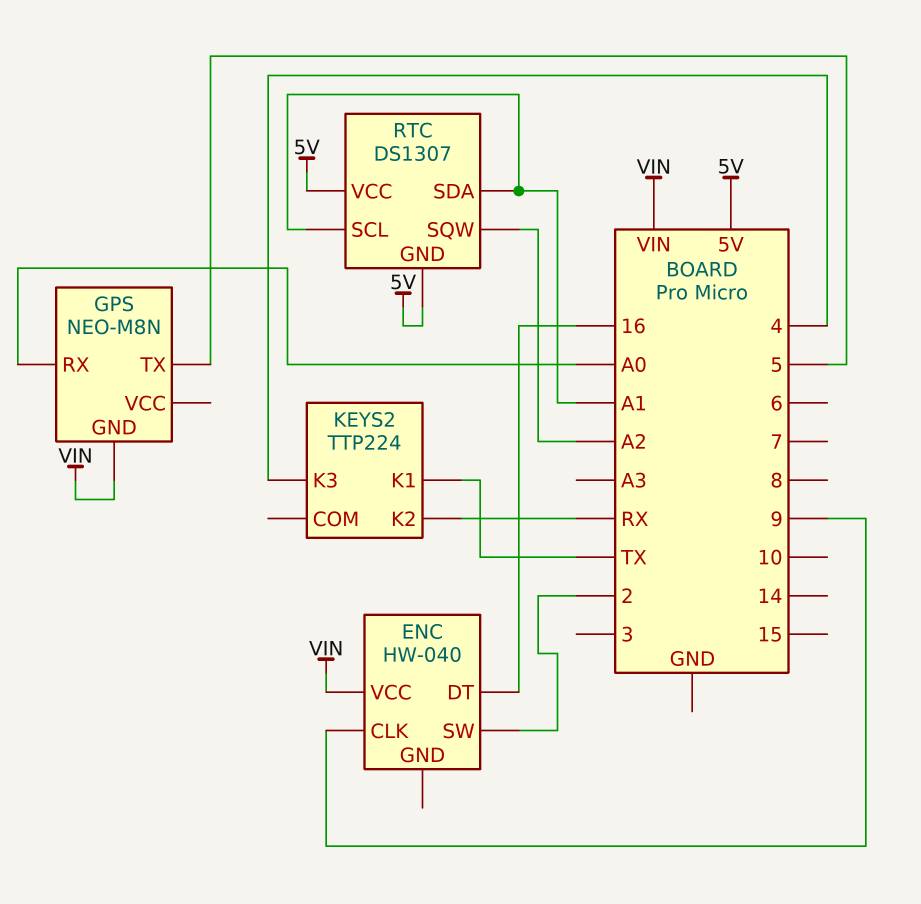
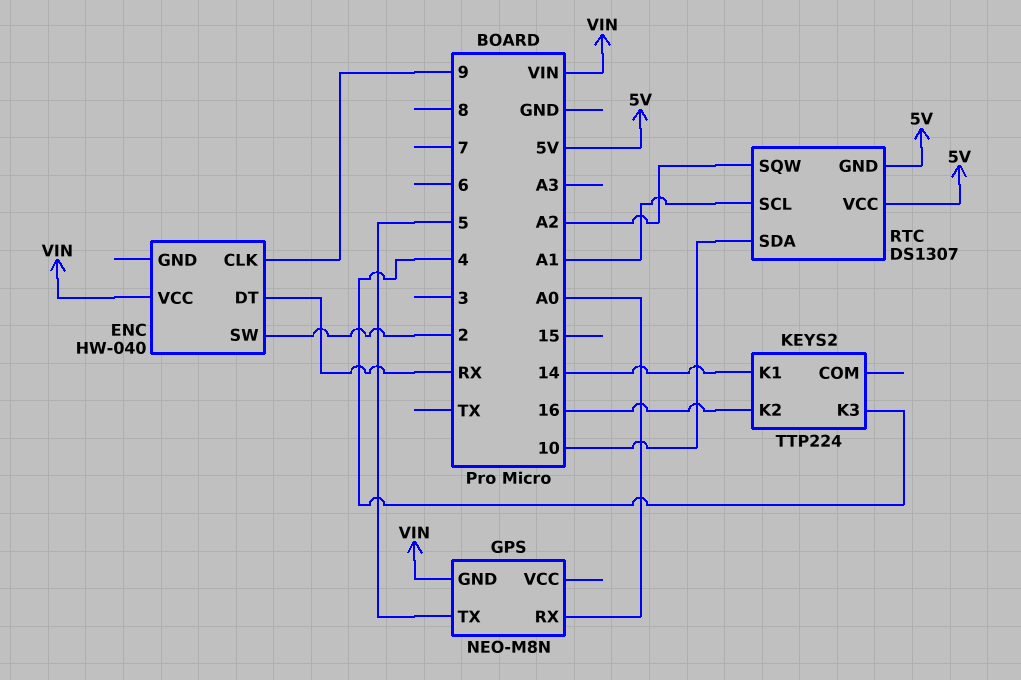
ENC pin DT: 16 -> RX
KEYS2 pin K1: TX -> 14
KEYS2 pin K2: RX -> 16
RTC pin SDA: A1 -> 10

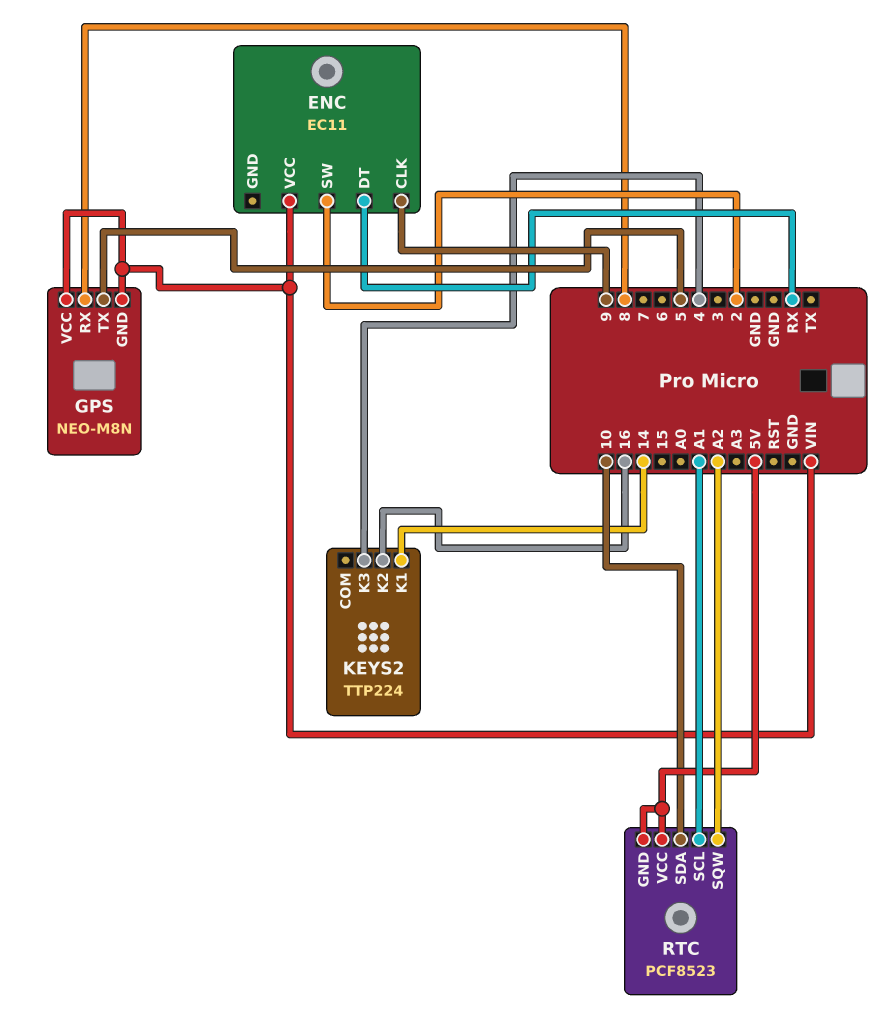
ENC: HW-040 -> EC11
GPS pin RX: A0 -> 8
GPS pin VCC: none -> VIN
RTC: DS1307 -> PCF8523

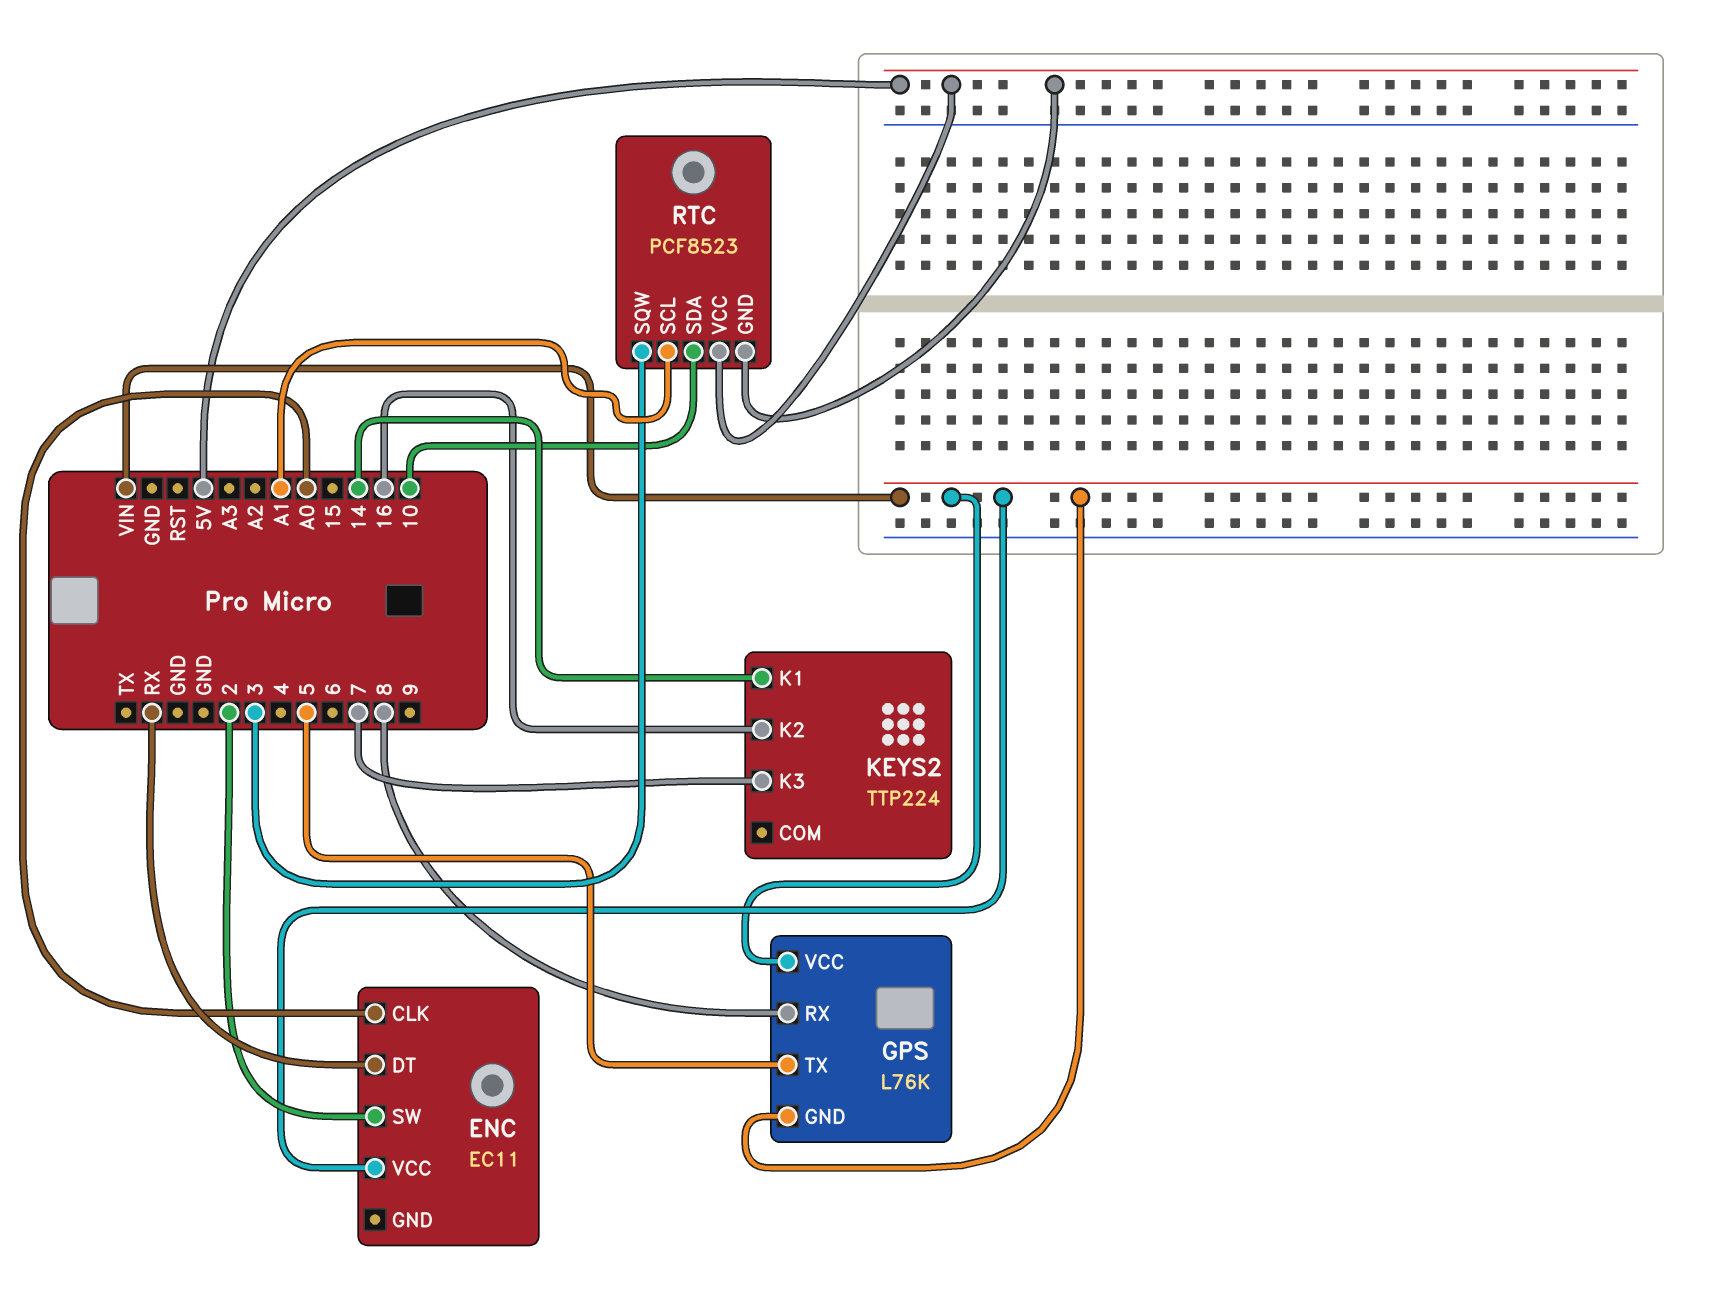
ENC pin CLK: 9 -> A0
GPS: NEO-M8N -> L76K
KEYS2 pin K3: 4 -> 7
RTC pin SQW: A2 -> 3

